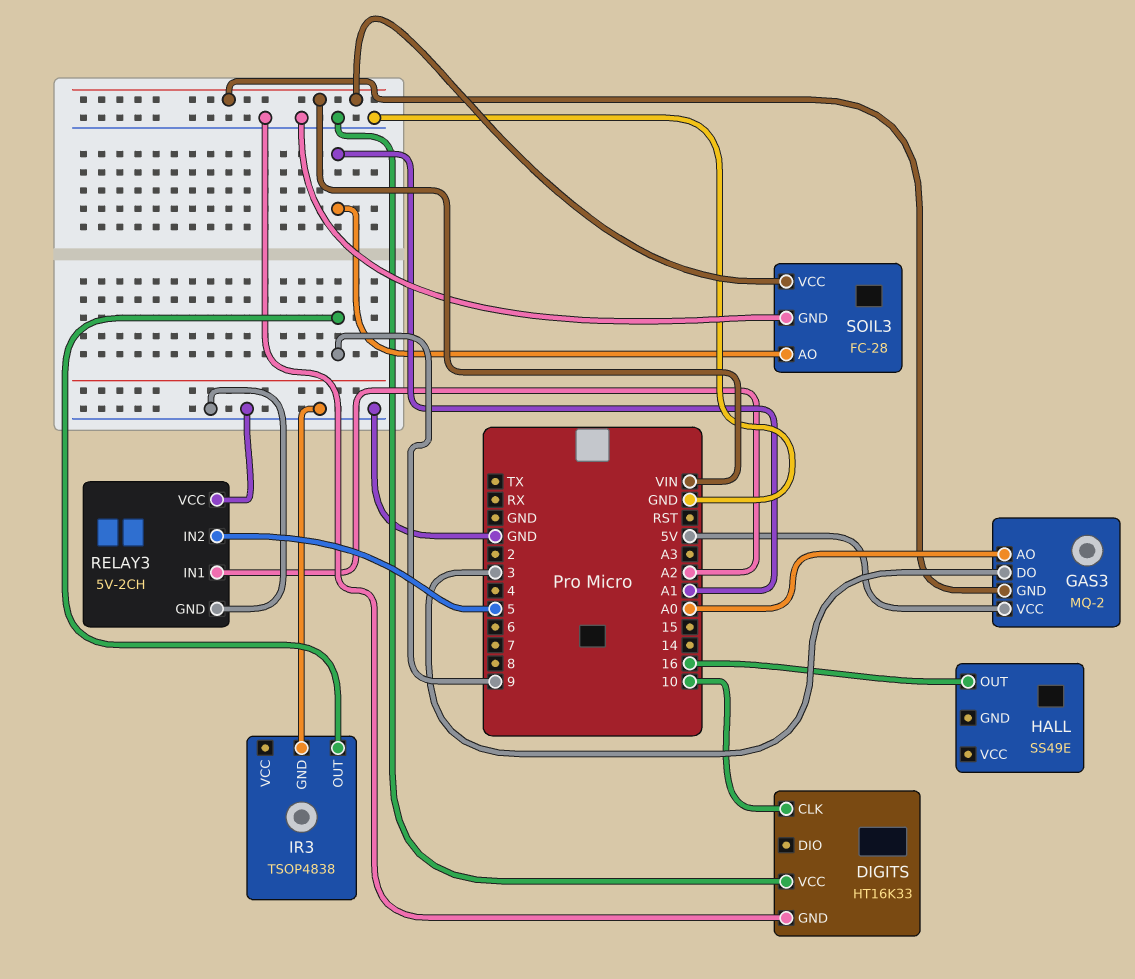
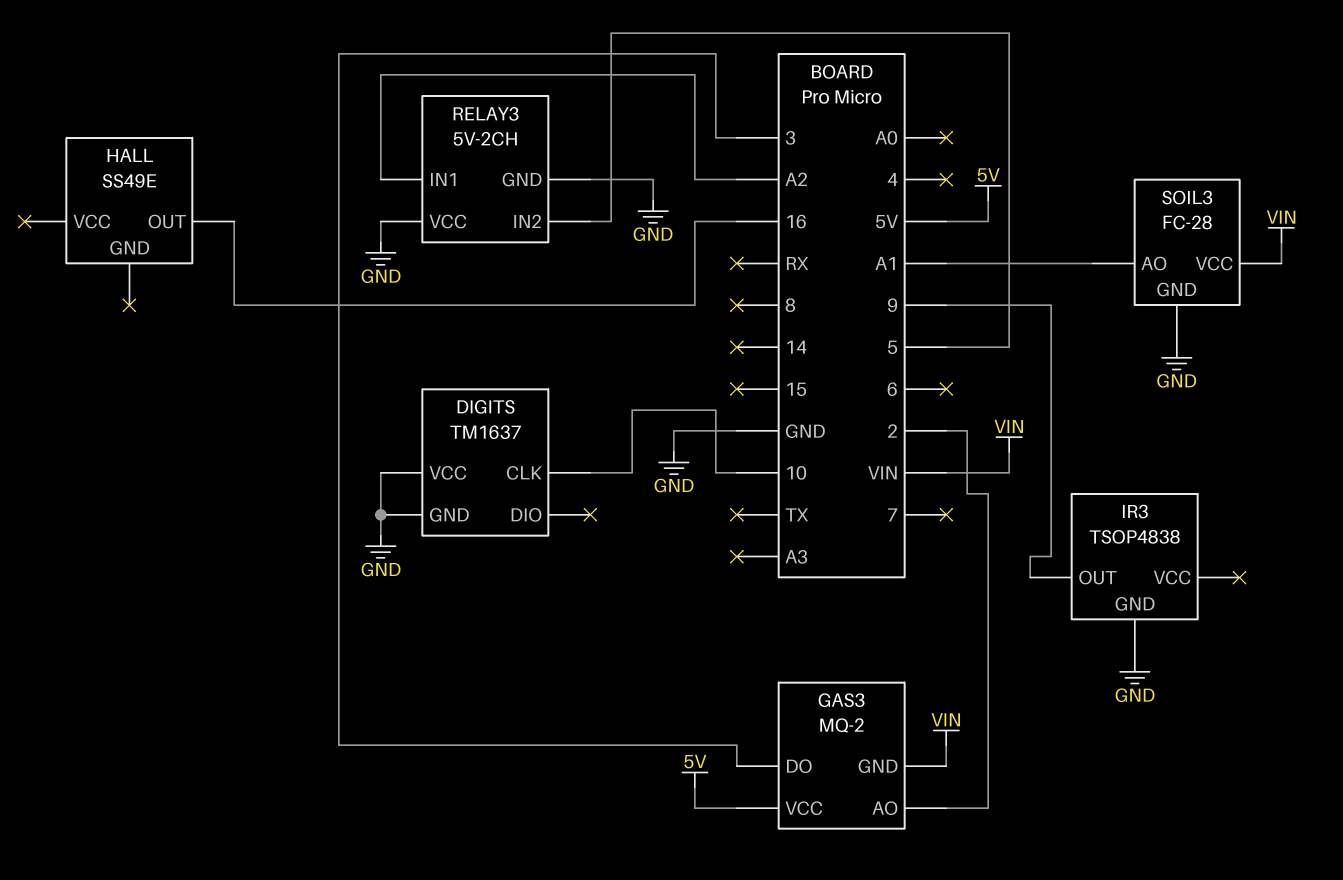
DIGITS: HT16K33 -> TM1637
GAS3 pin AO: A0 -> 2

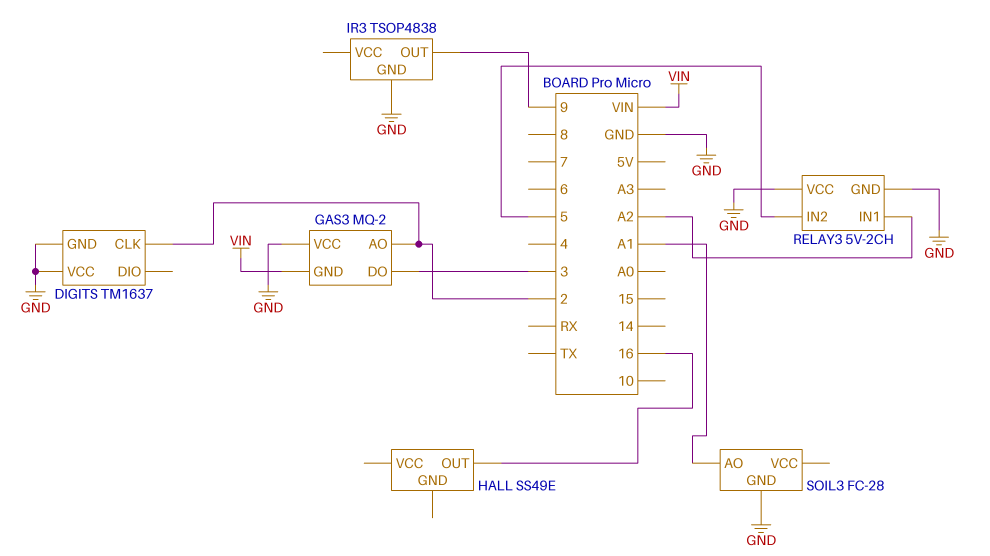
DIGITS pin CLK: 10 -> 2
GAS3 pin VCC: 5V -> GND
SOIL3 pin VCC: VIN -> none

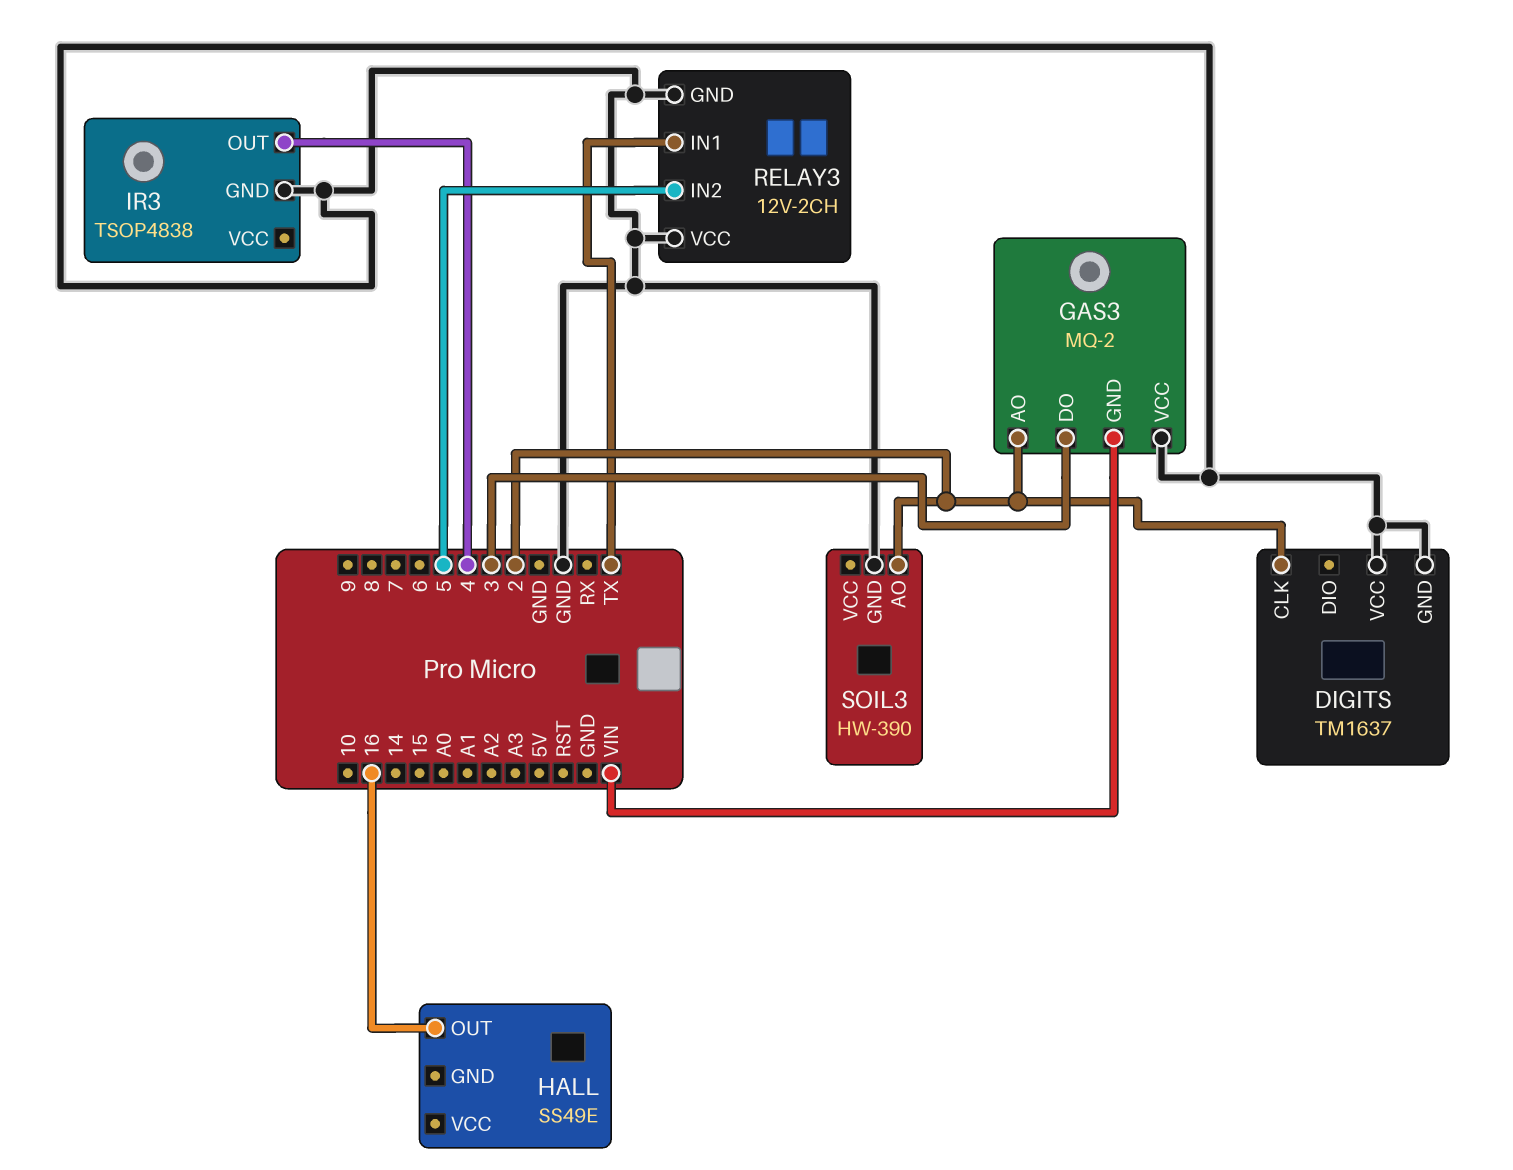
IR3 pin OUT: 9 -> 4
RELAY3: 5V-2CH -> 12V-2CH
RELAY3 pin IN1: A2 -> TX
SOIL3: FC-28 -> HW-390
SOIL3 pin AO: A1 -> 2

